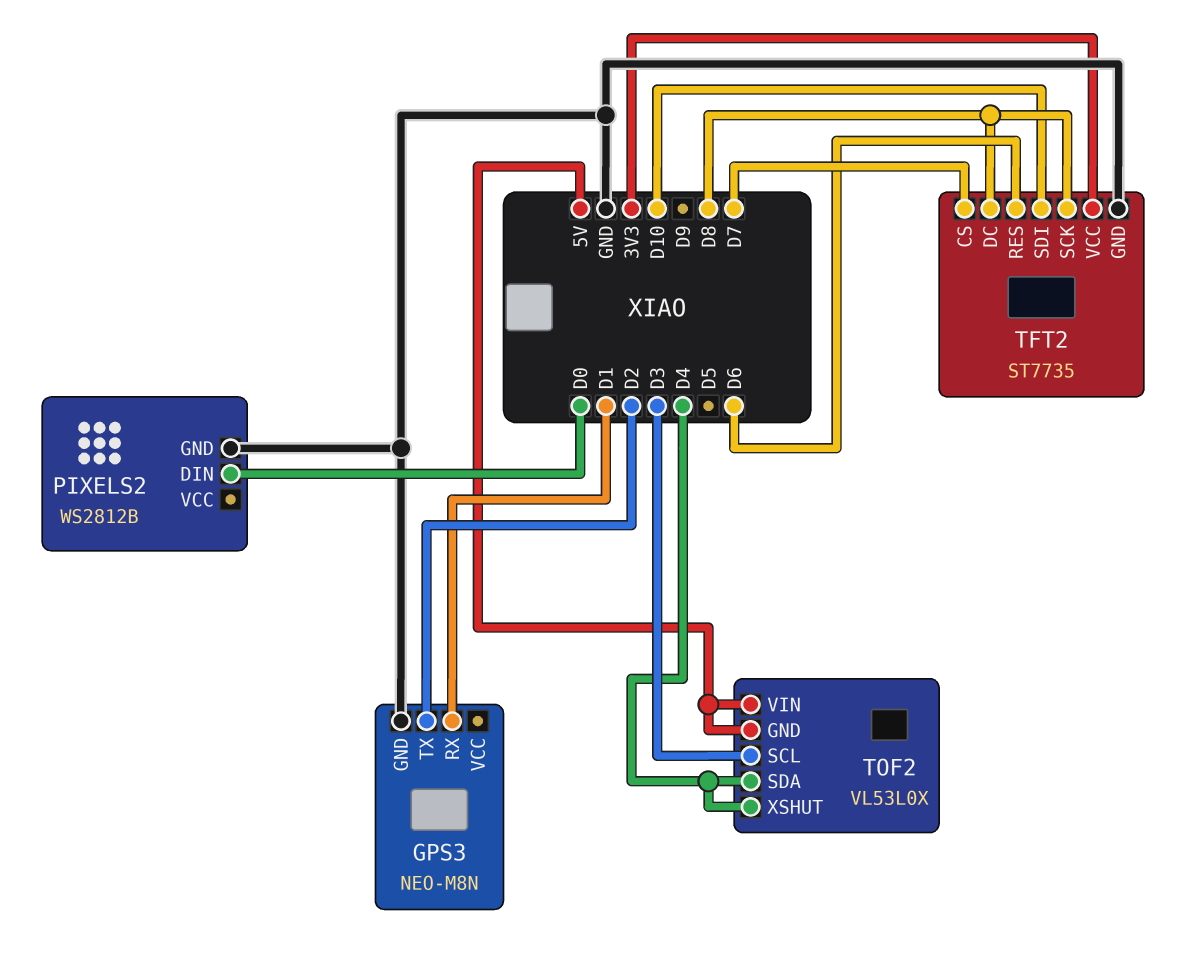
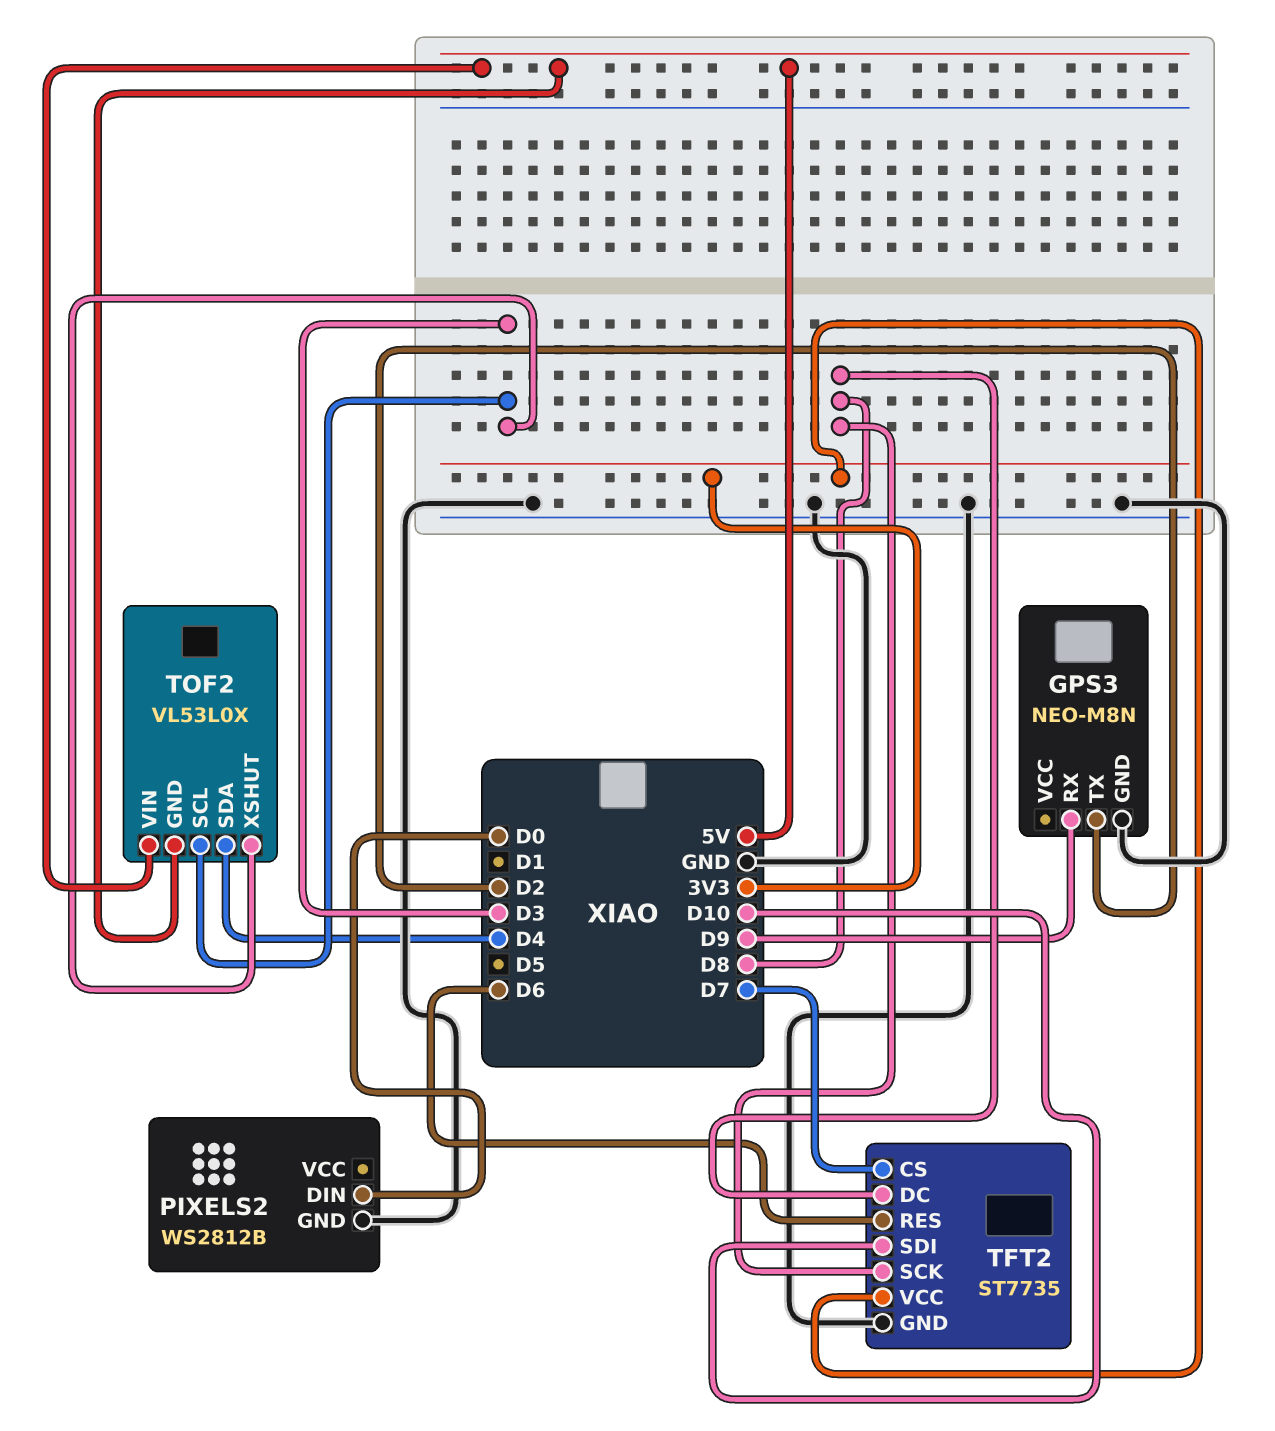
GPS3 pin RX: D1 -> D9
TOF2 pin XSHUT: D4 -> D3

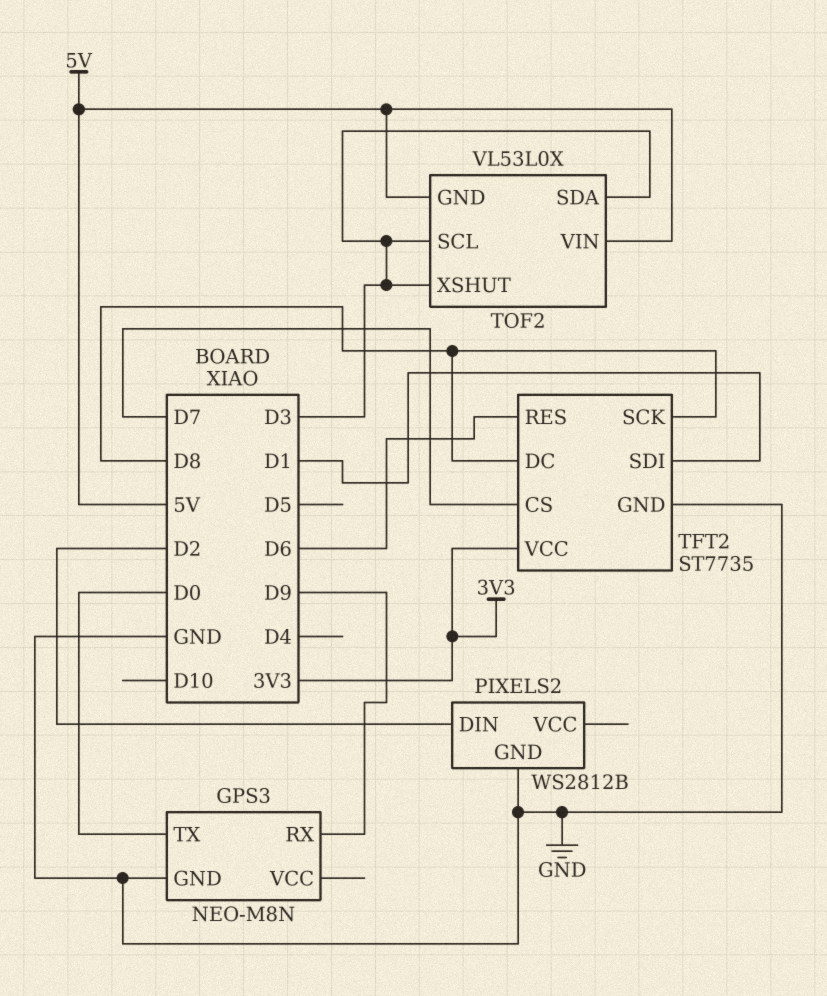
GPS3 pin TX: D2 -> D0
PIXELS2 pin DIN: D0 -> D2
TFT2 pin SDI: D10 -> D1
TOF2 pin SDA: D4 -> D3

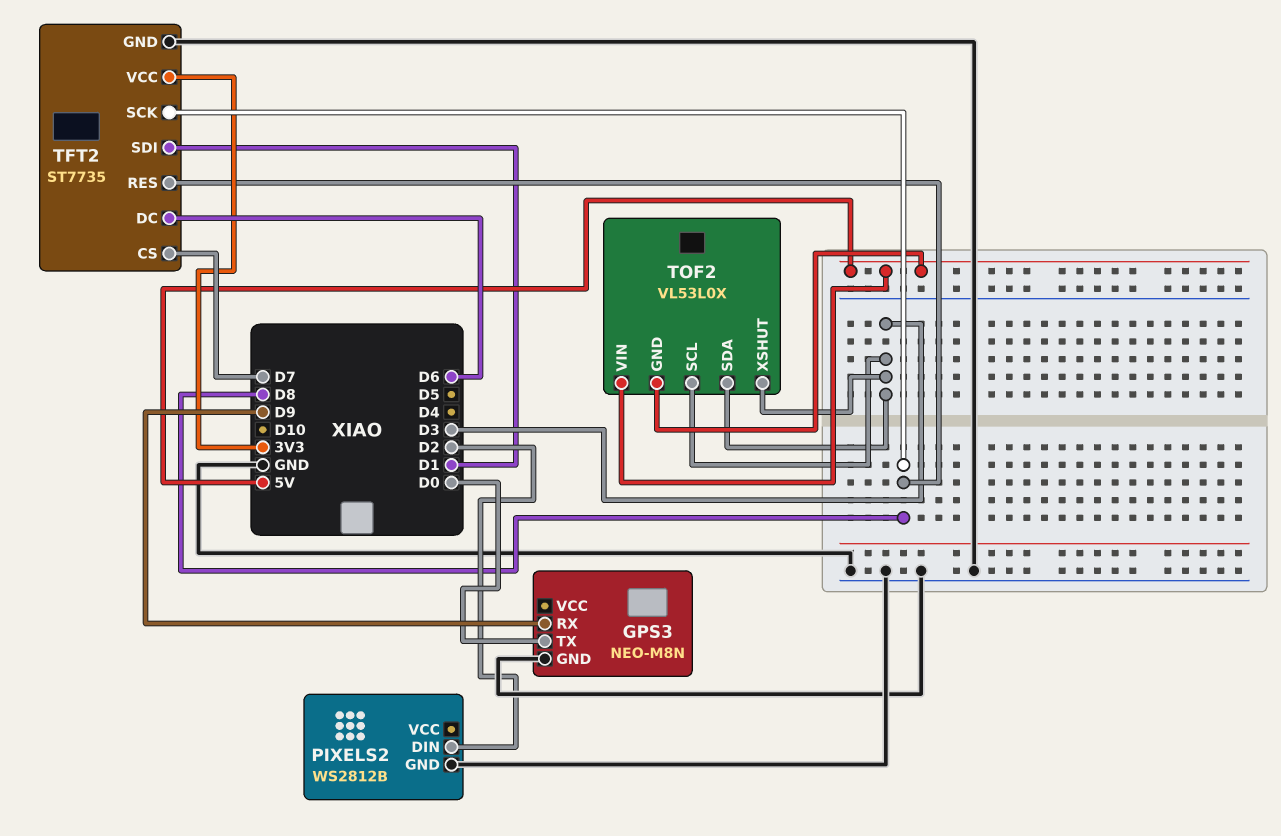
TFT2 pin DC: D8 -> D6
TFT2 pin RES: D6 -> D8

